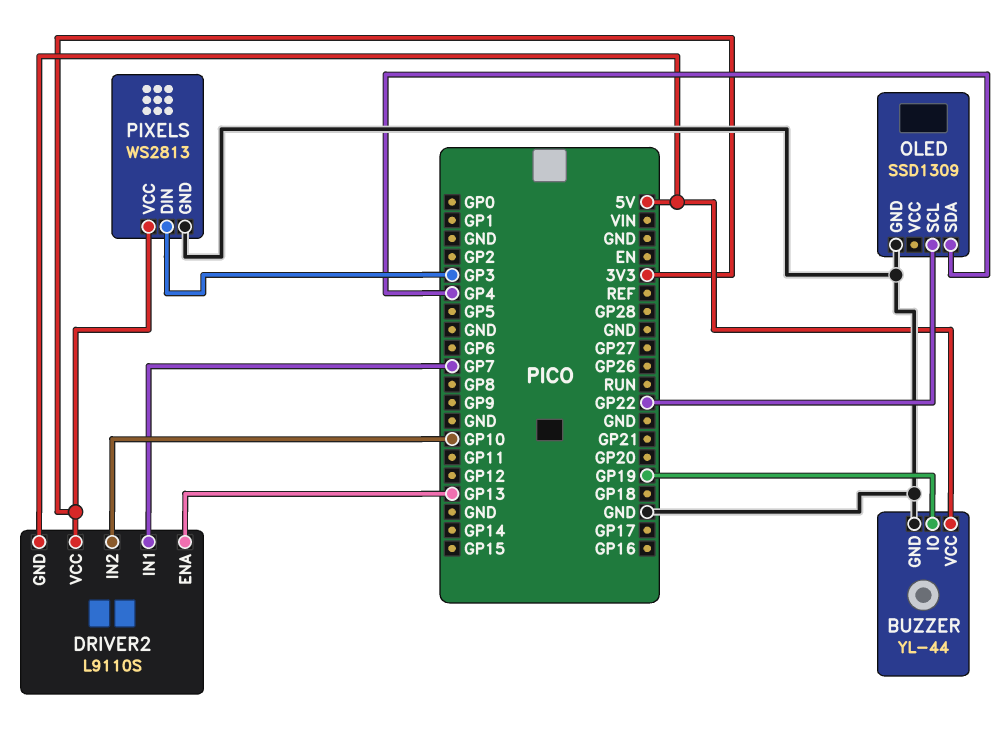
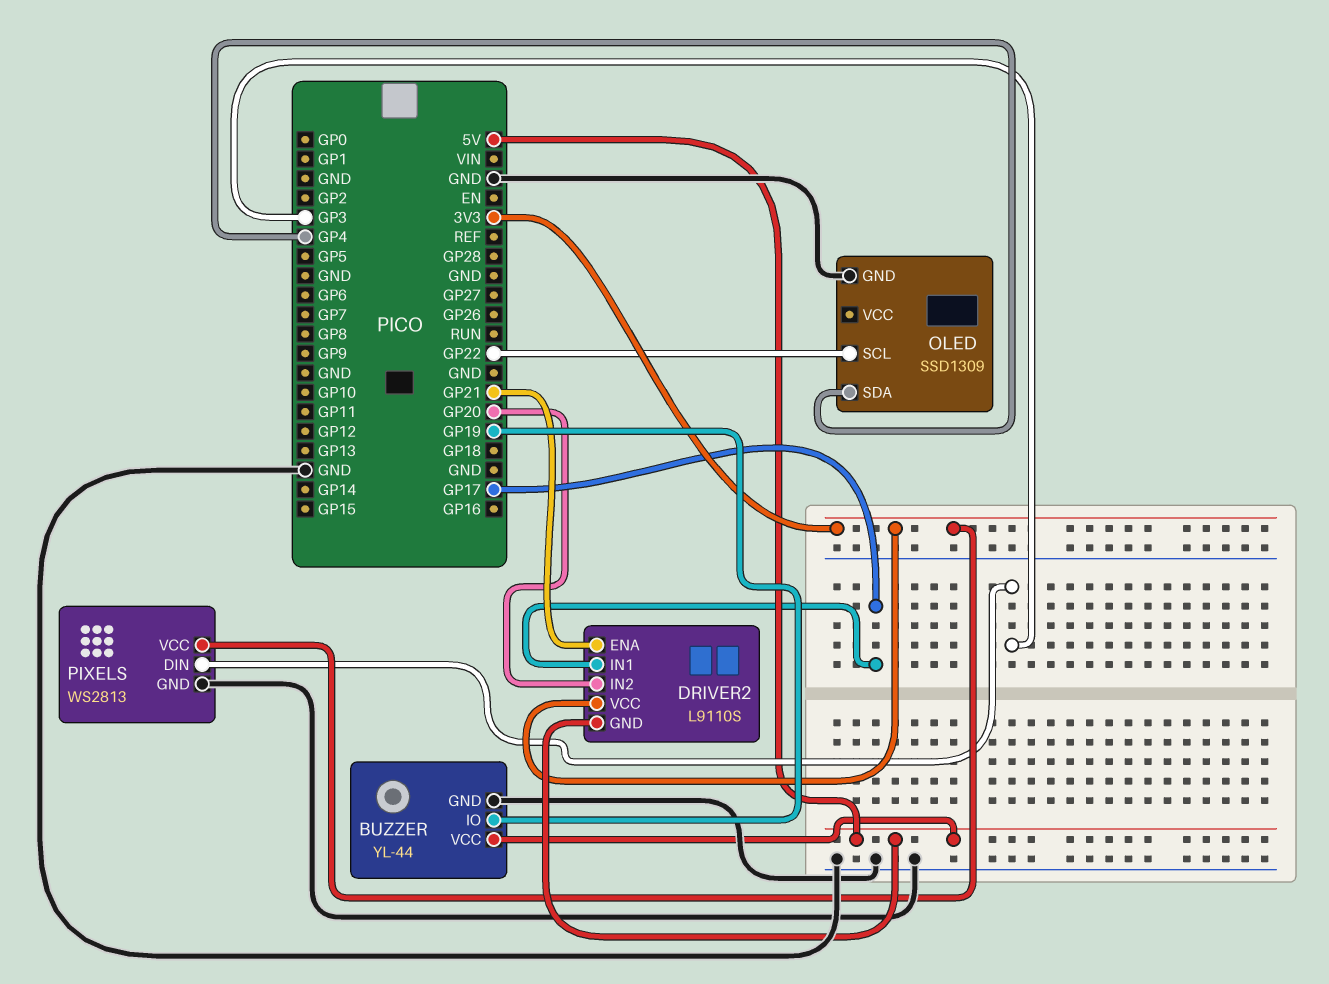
DRIVER2 pin ENA: GP13 -> GP21
DRIVER2 pin IN1: GP7 -> GP17
DRIVER2 pin IN2: GP10 -> GP20

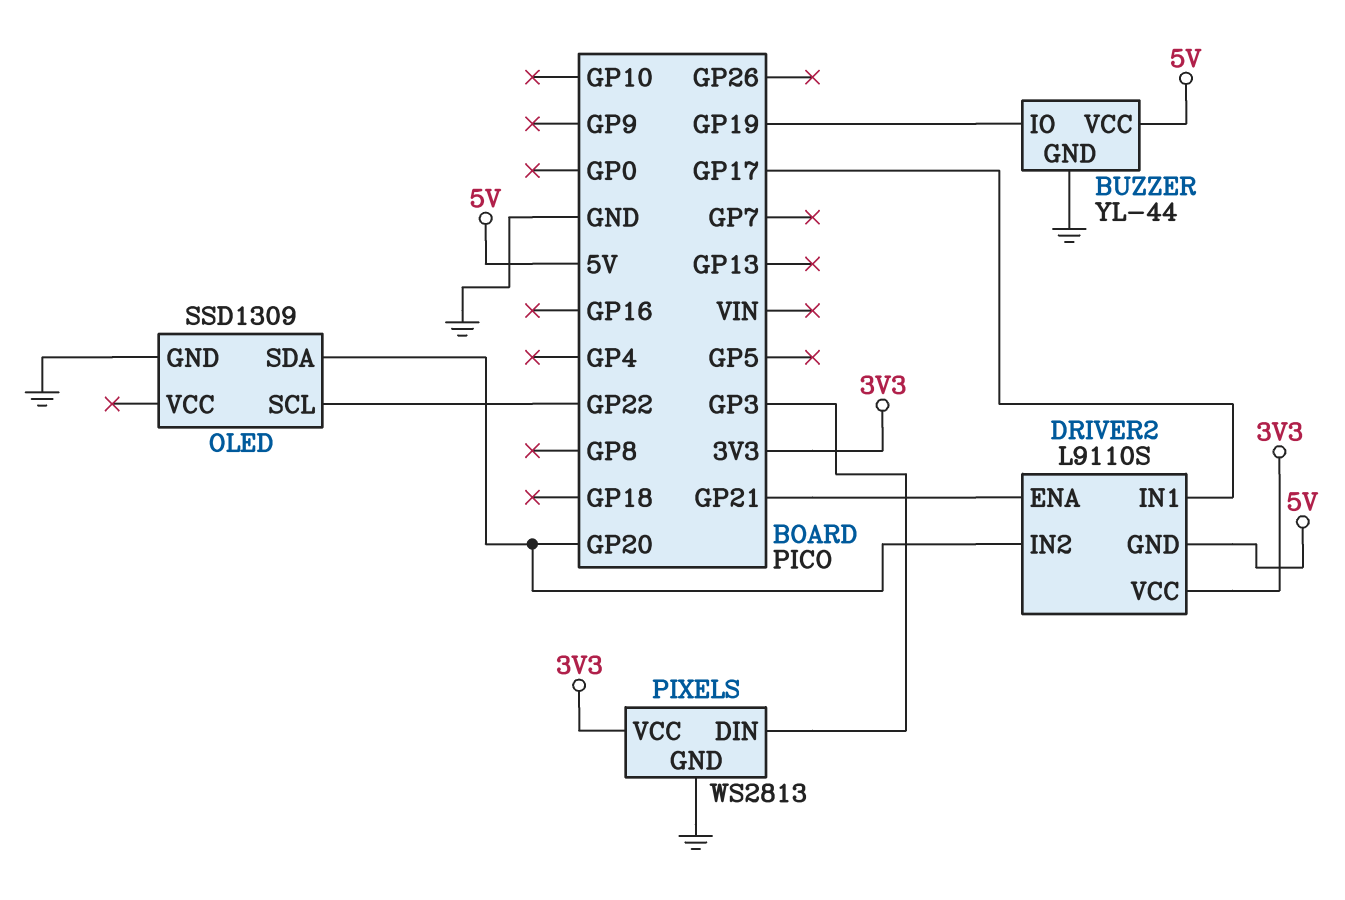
OLED pin SDA: GP4 -> GP20

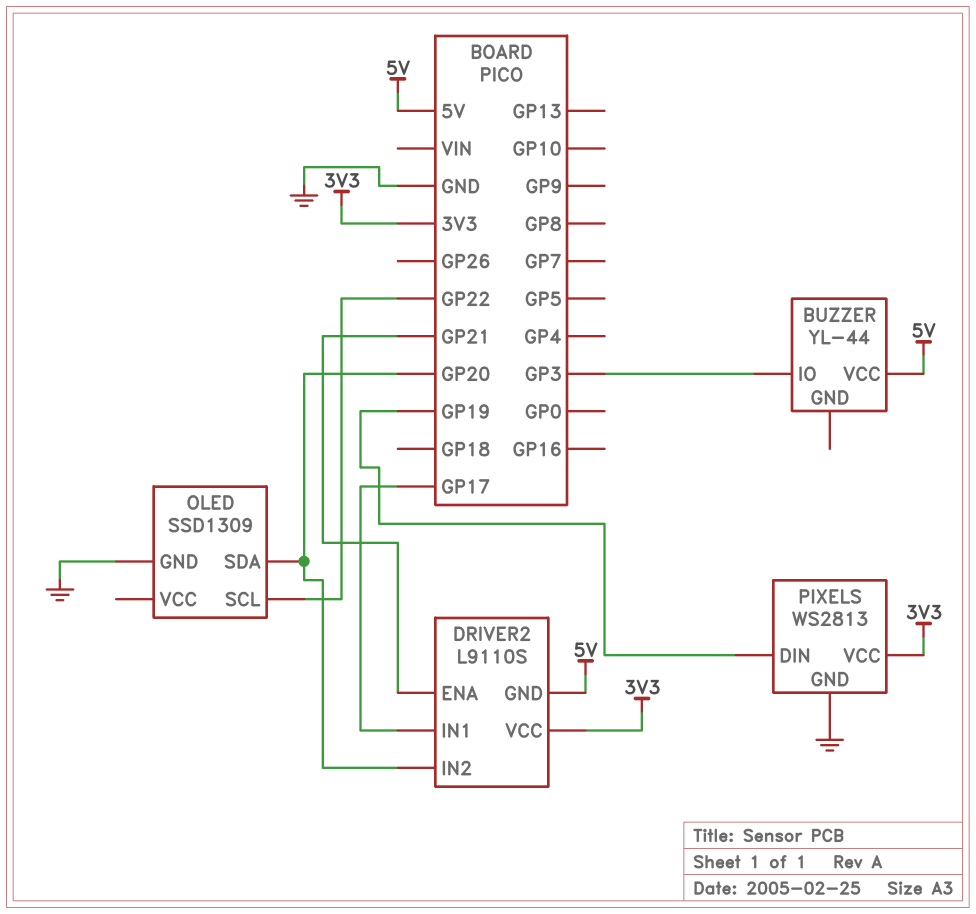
BUZZER pin GND: GND -> none
BUZZER pin IO: GP19 -> GP3
PIXELS pin DIN: GP3 -> GP19

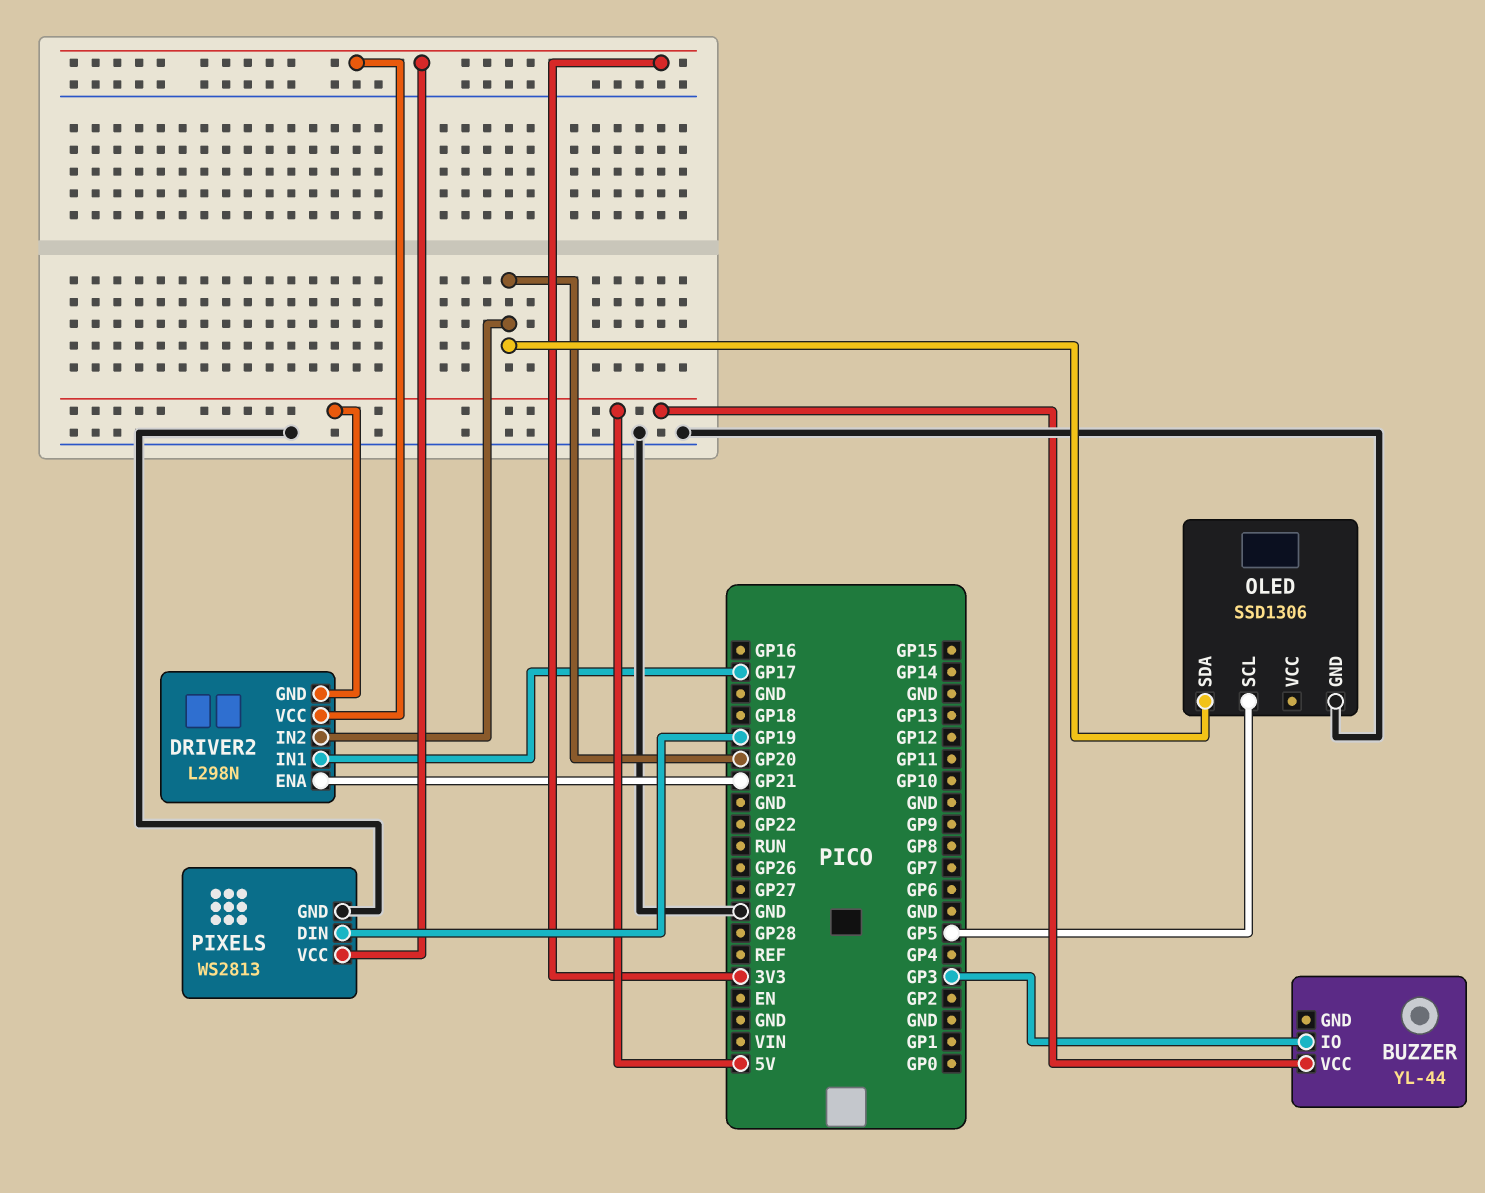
DRIVER2: L9110S -> L298N
OLED: SSD1309 -> SSD1306
OLED pin SCL: GP22 -> GP5

